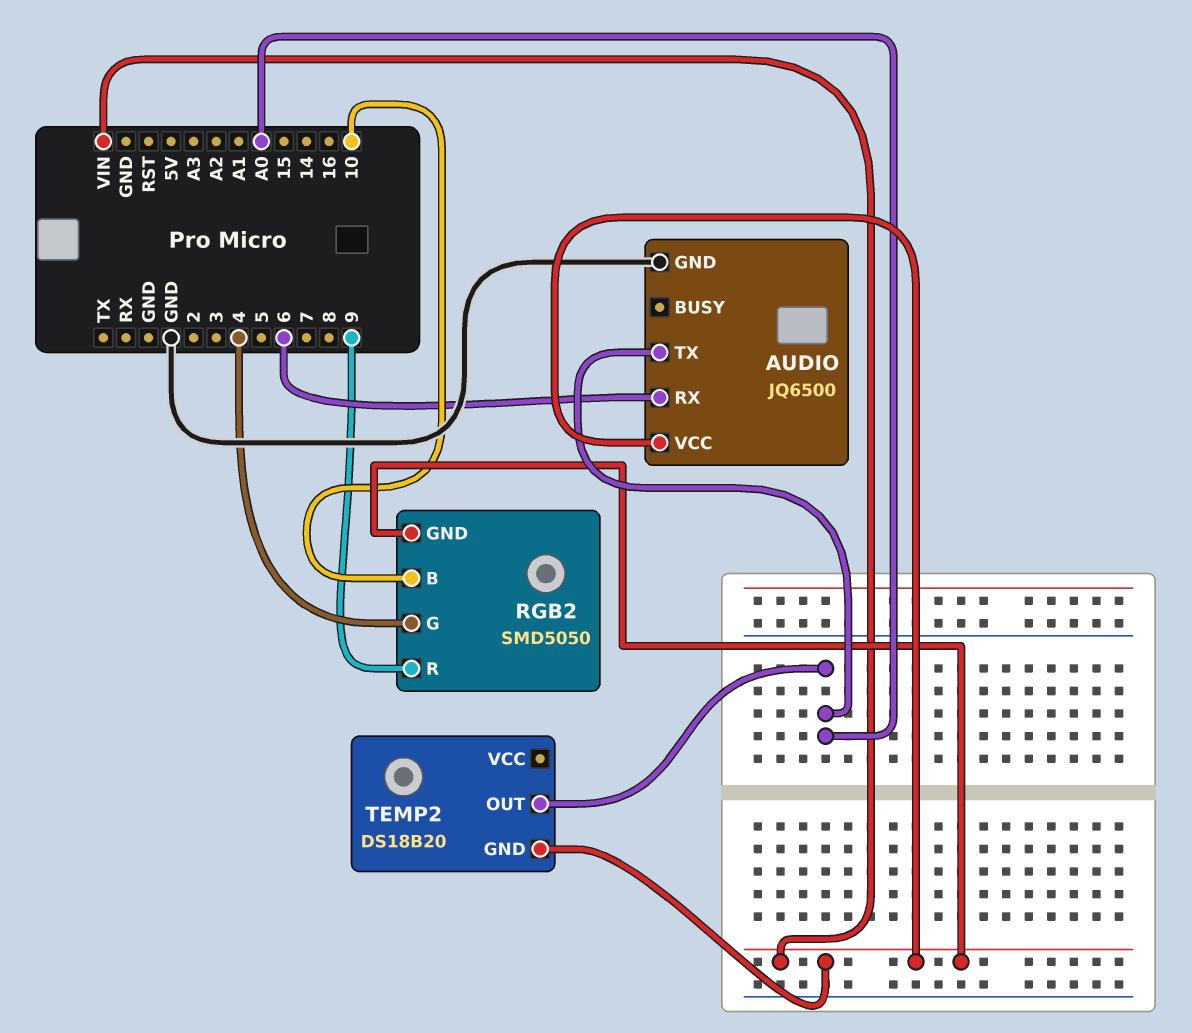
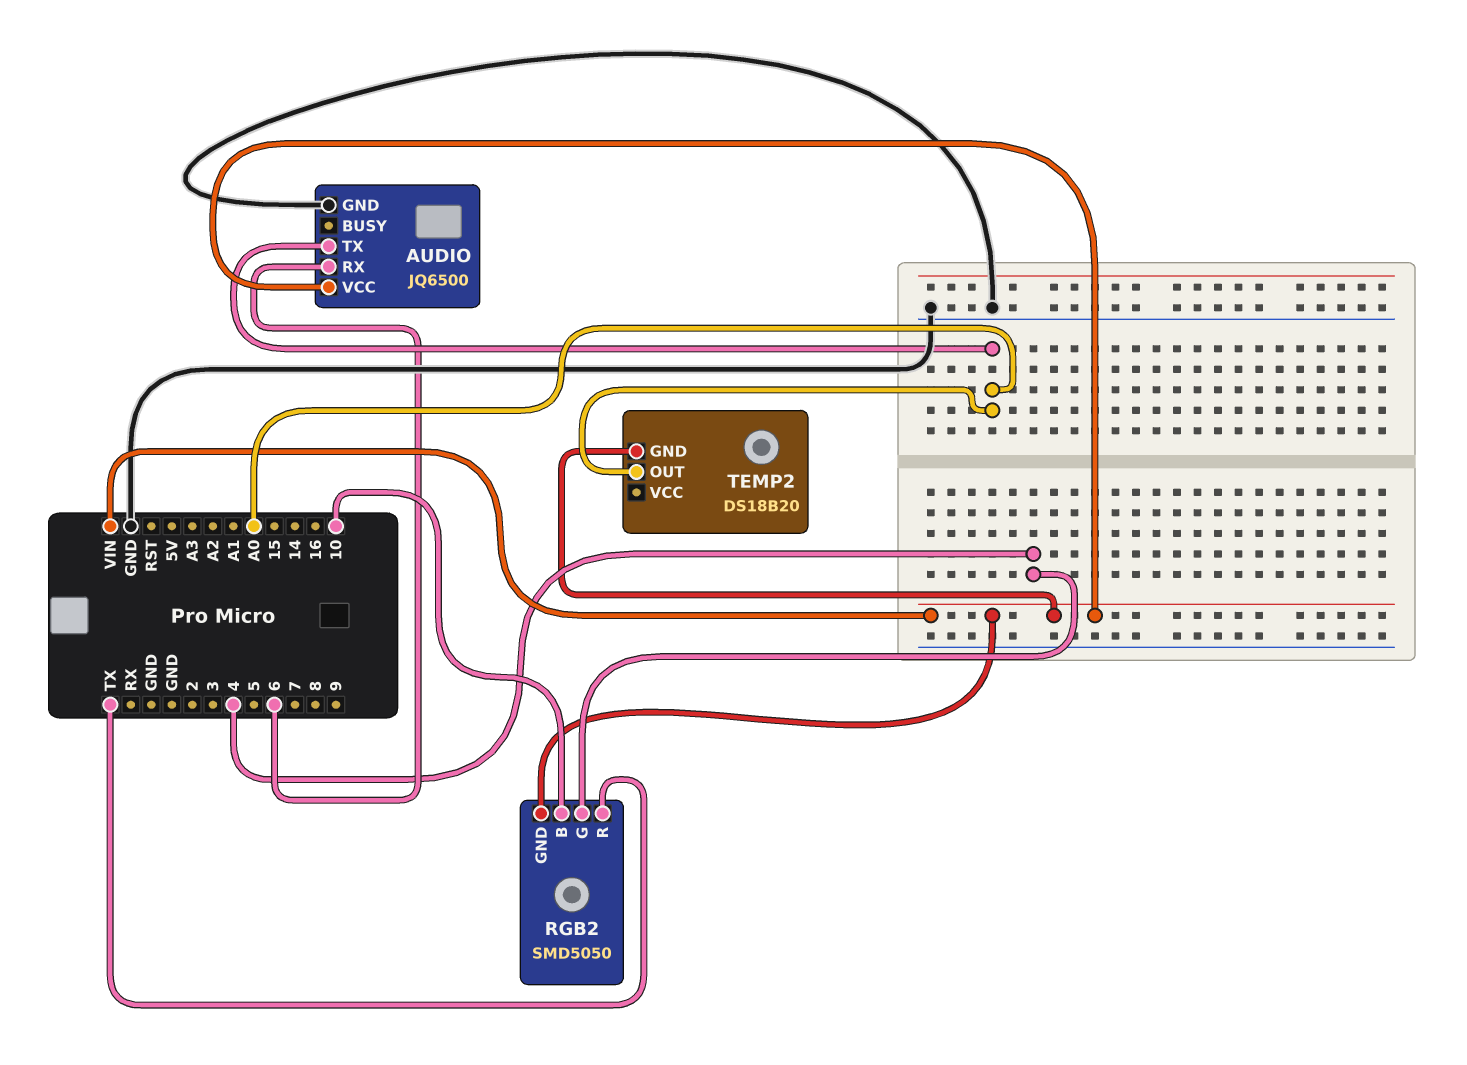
RGB2 pin R: 9 -> TX

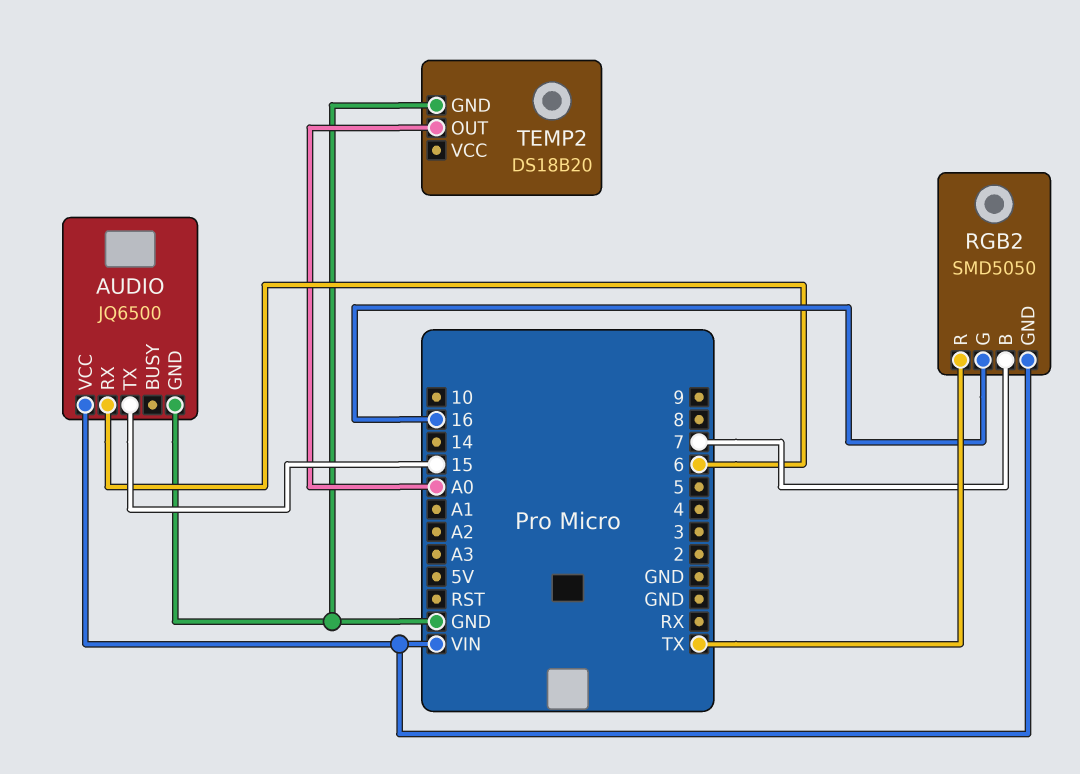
AUDIO pin TX: A0 -> 15
RGB2 pin B: 10 -> 7
RGB2 pin G: 4 -> 16
TEMP2 pin GND: VIN -> GND

